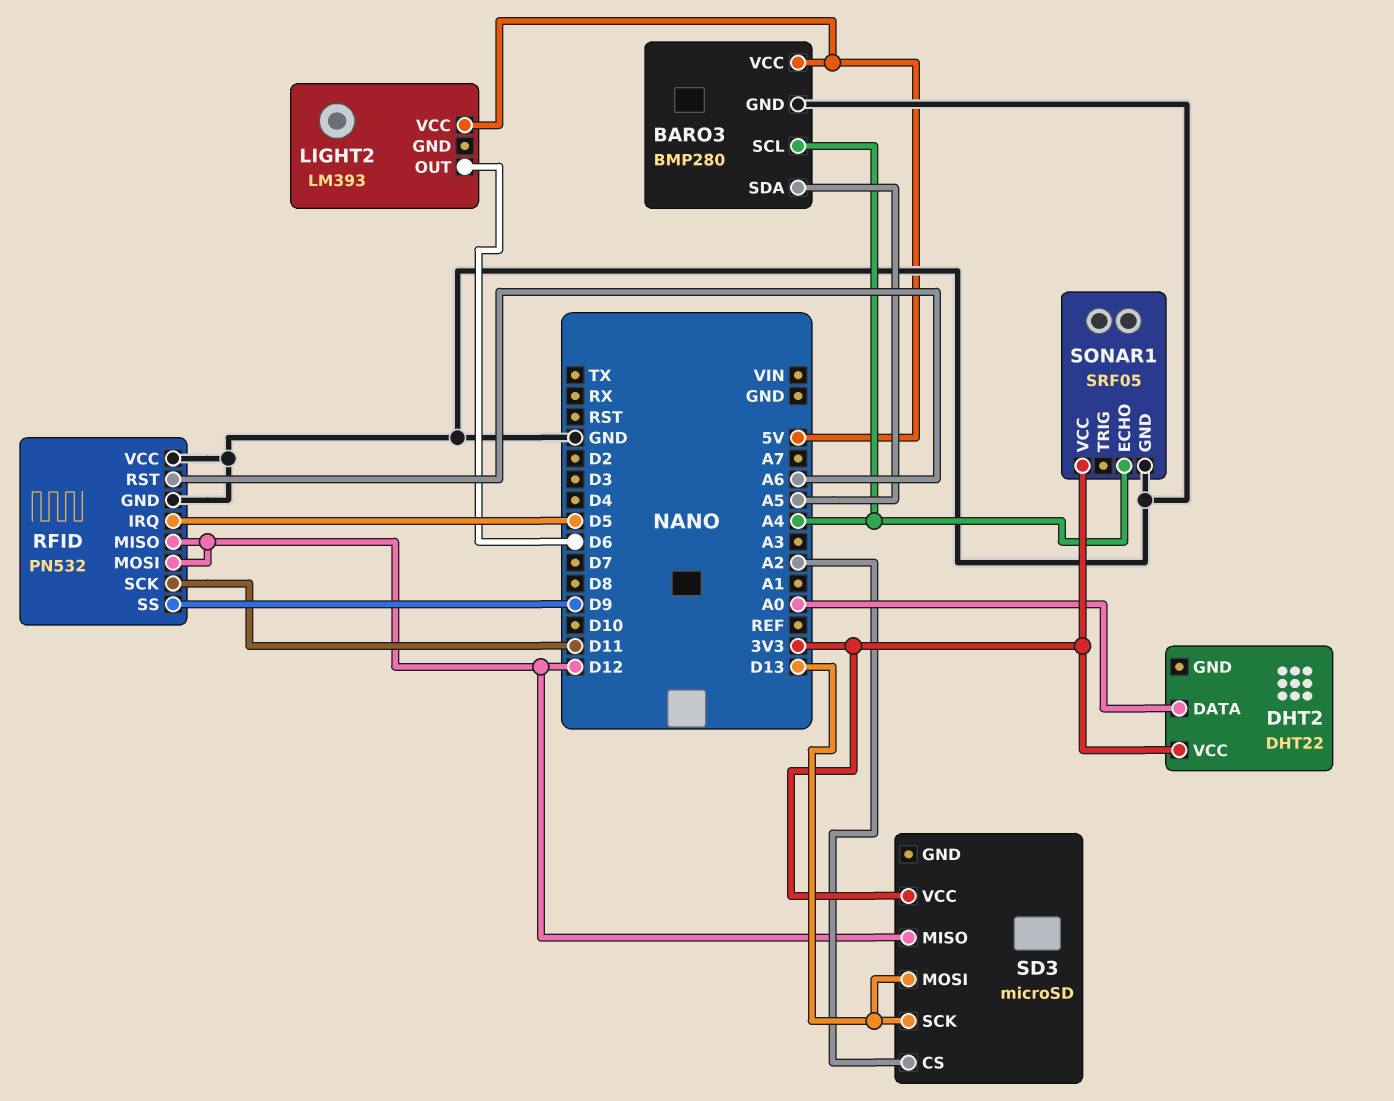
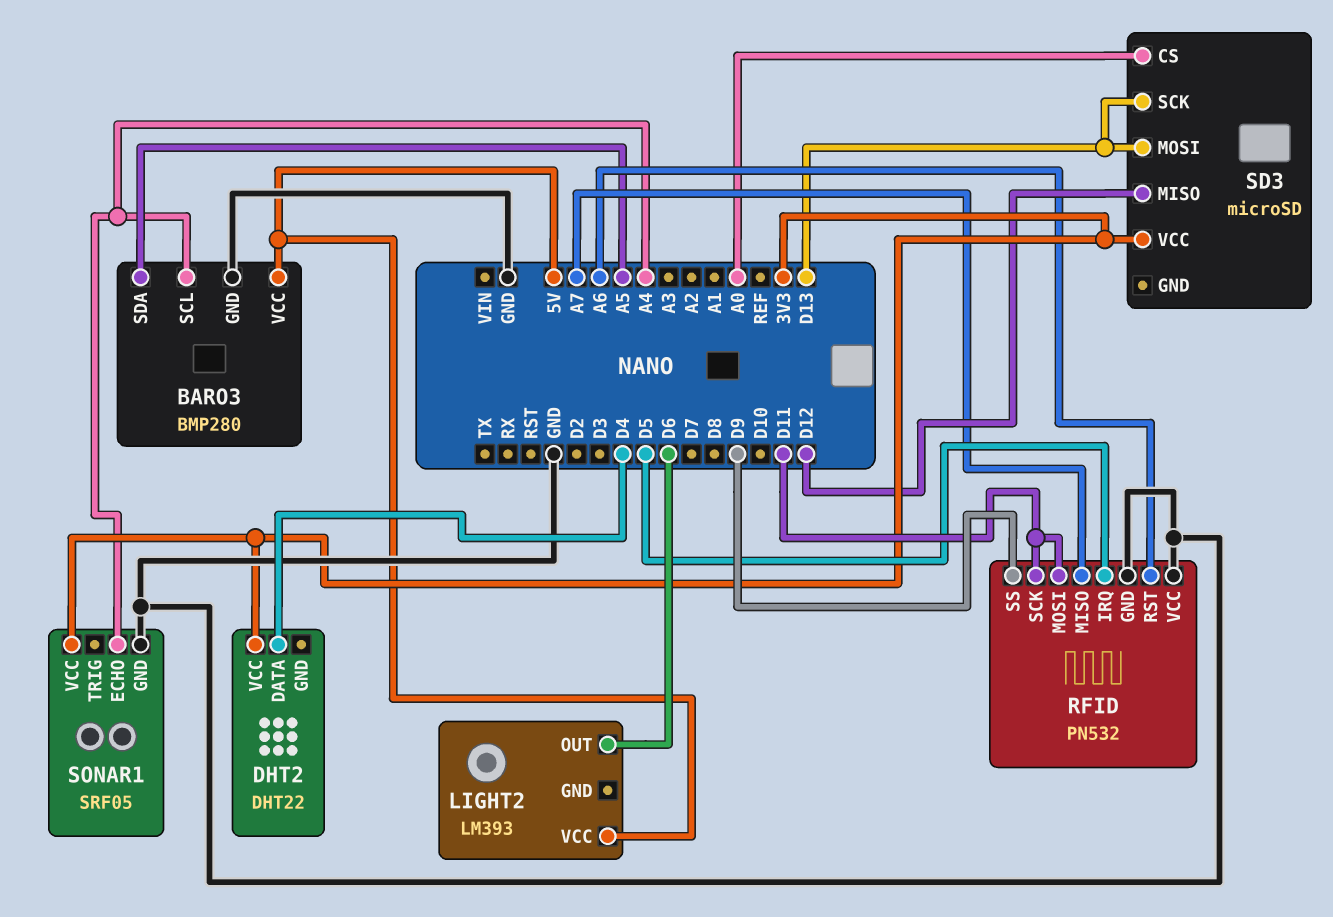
DHT2 pin DATA: A0 -> D4
RFID pin MISO: D12 -> A7
RFID pin MOSI: D12 -> D11
SD3 pin CS: A2 -> A0

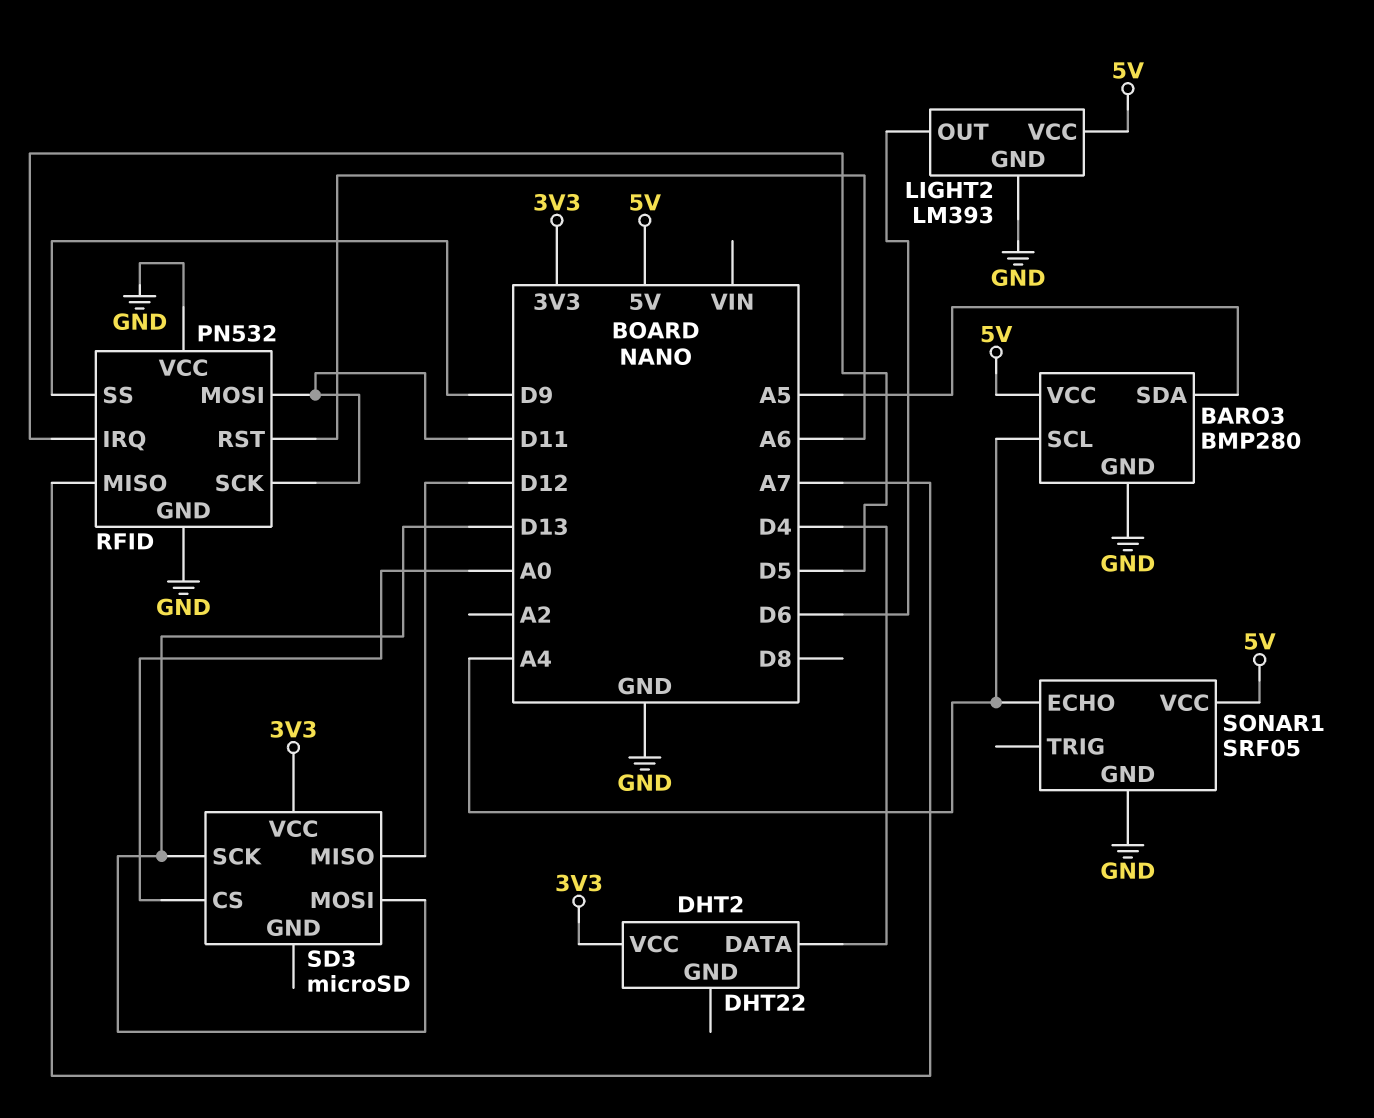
LIGHT2 pin GND: none -> GND
SONAR1 pin VCC: 3V3 -> 5V

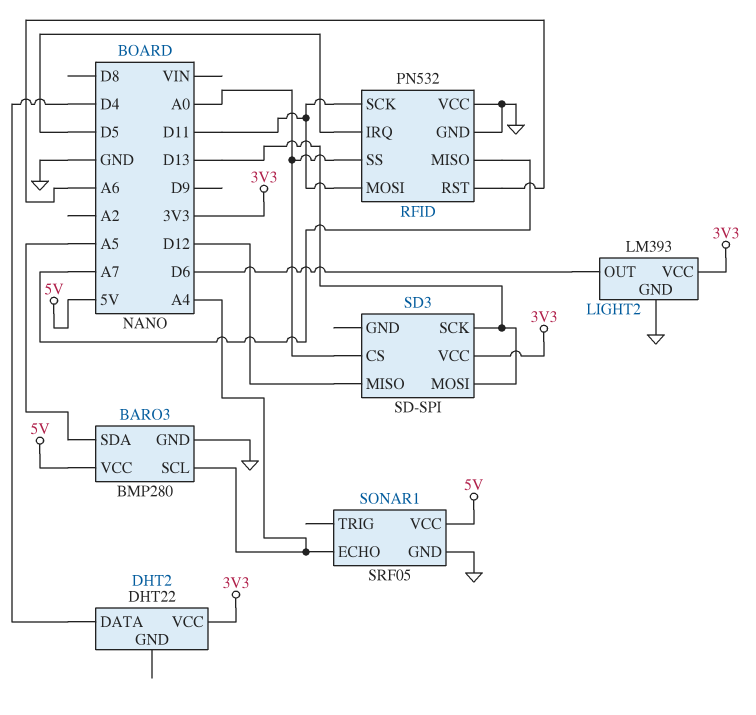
LIGHT2 pin VCC: 5V -> 3V3
RFID pin SS: D9 -> A0
SD3: microSD -> SD-SPI

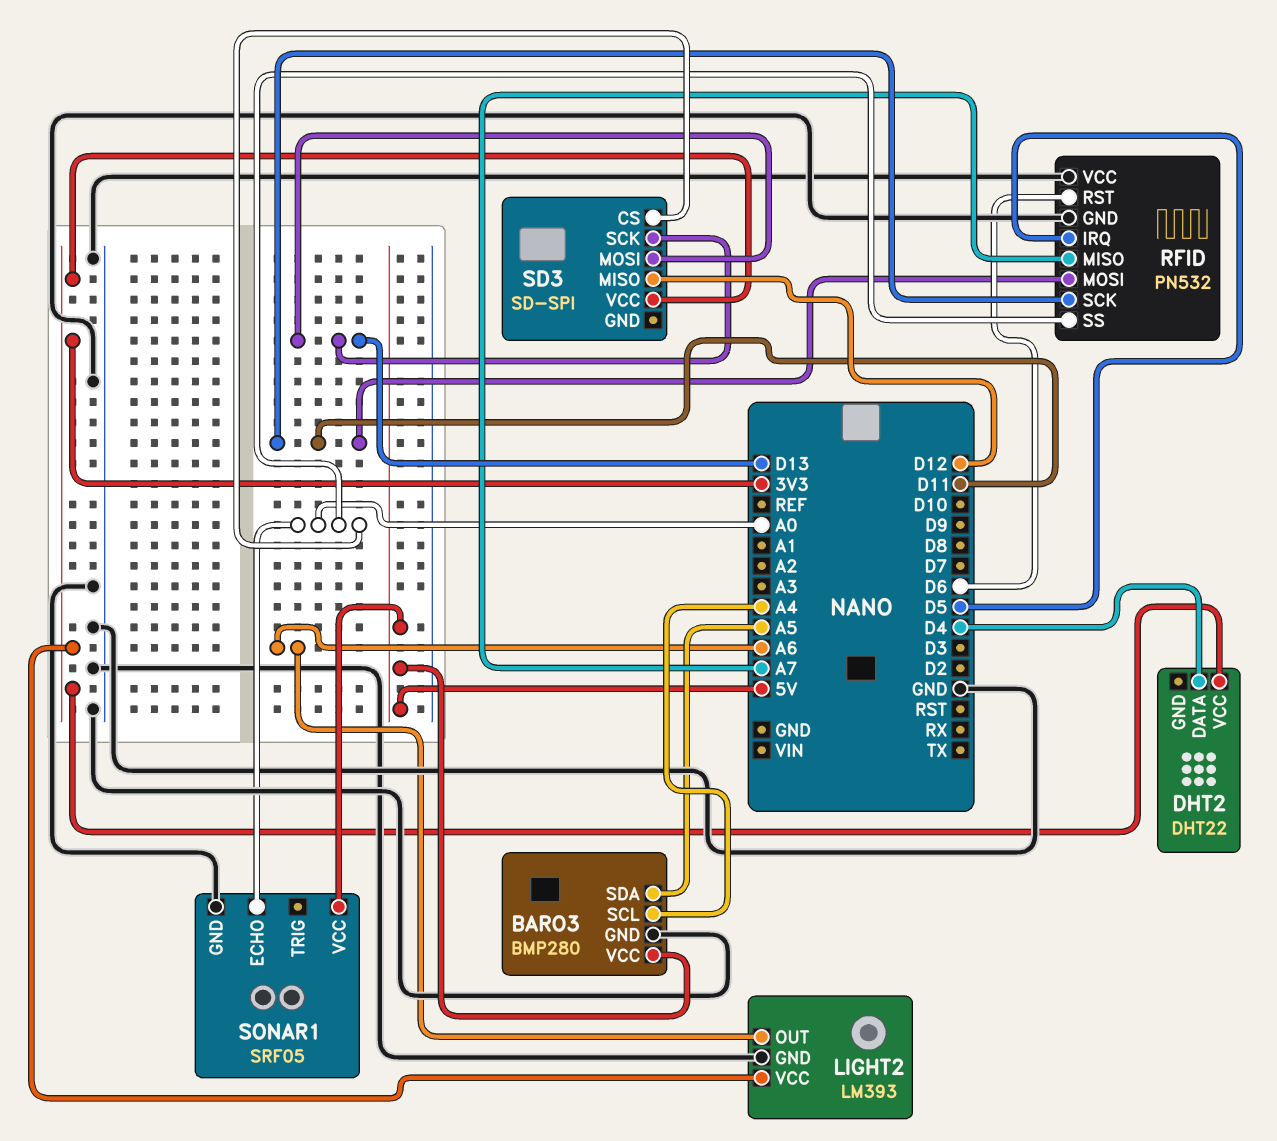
LIGHT2 pin OUT: D6 -> A6
RFID pin RST: A6 -> D6
SONAR1 pin ECHO: A4 -> A0

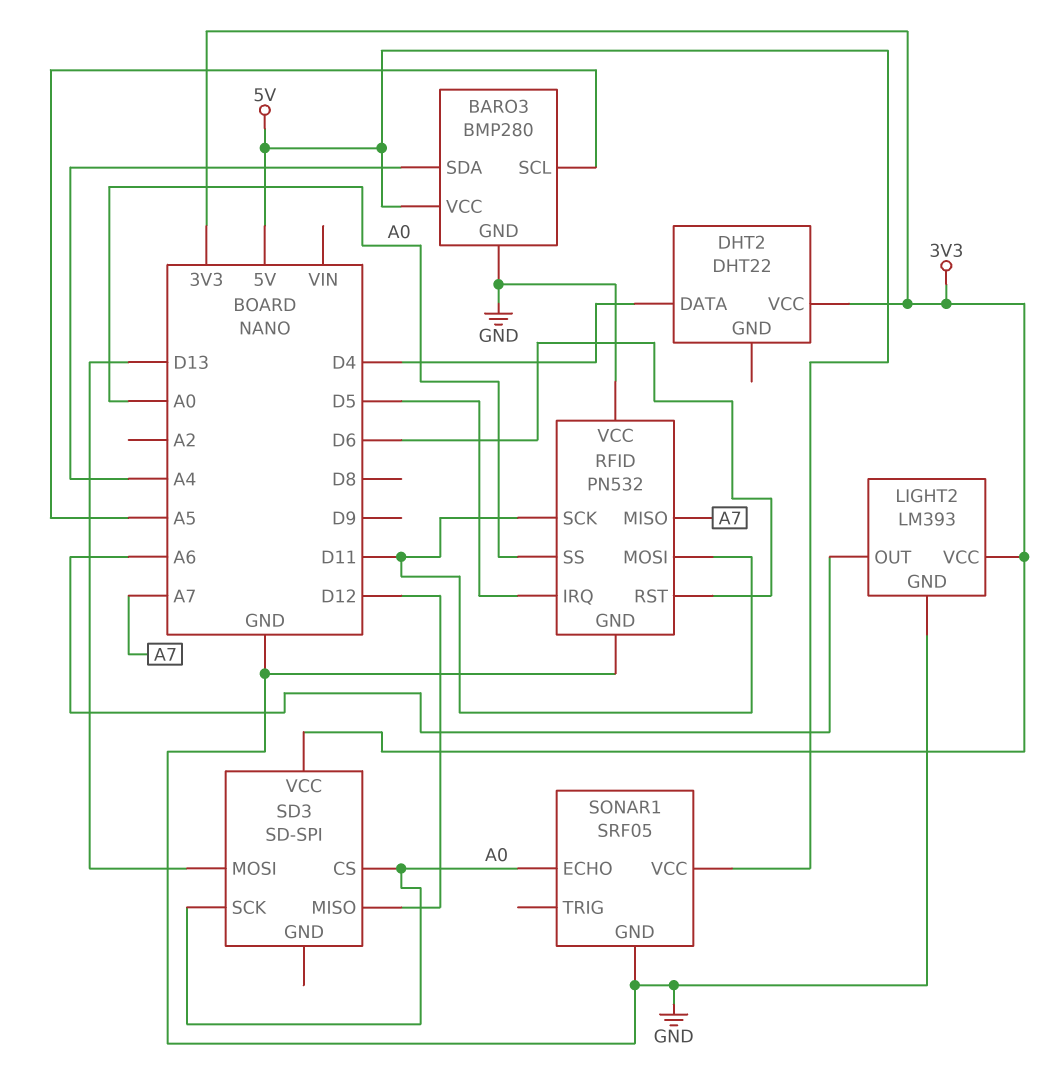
BARO3 pin SCL: A4 -> A5
BARO3 pin SDA: A5 -> A4
SD3 pin SCK: D13 -> A0

